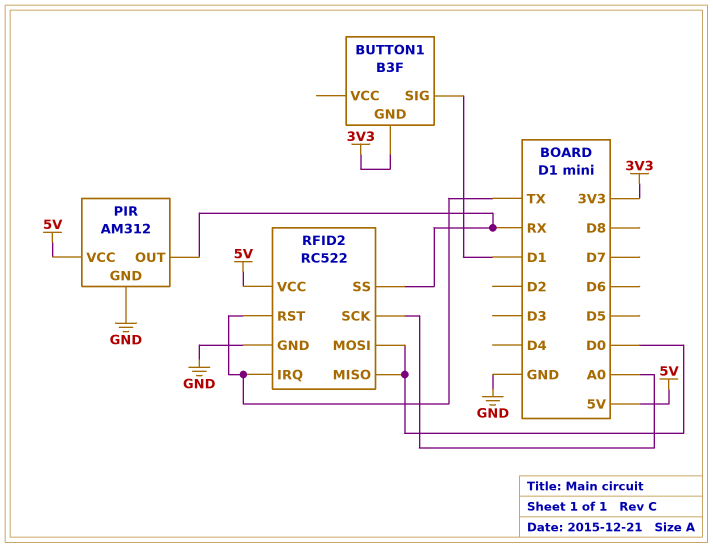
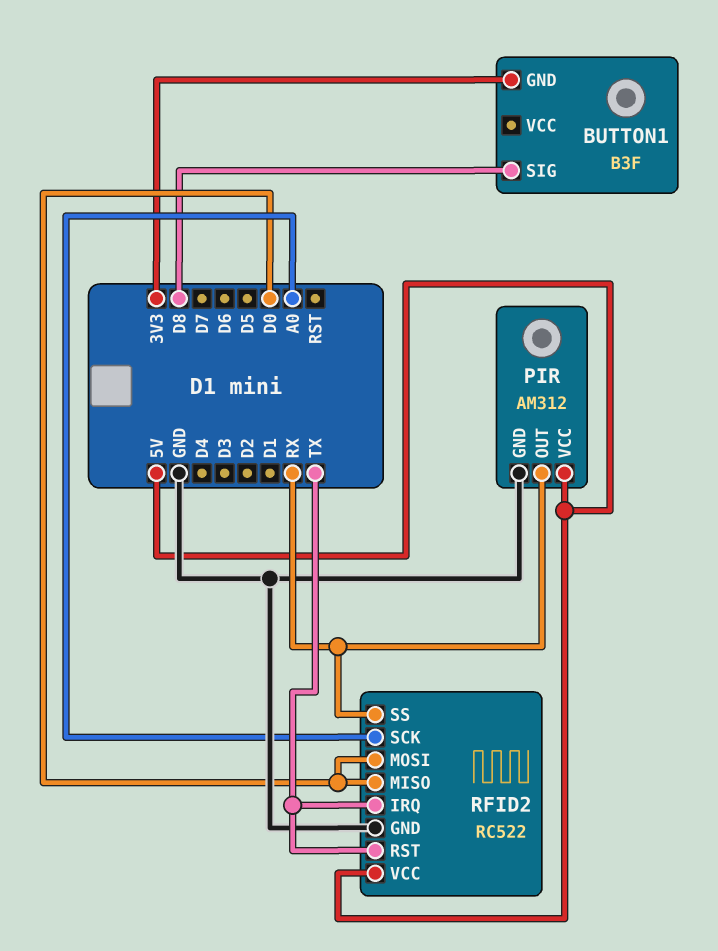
BUTTON1 pin SIG: D1 -> D8

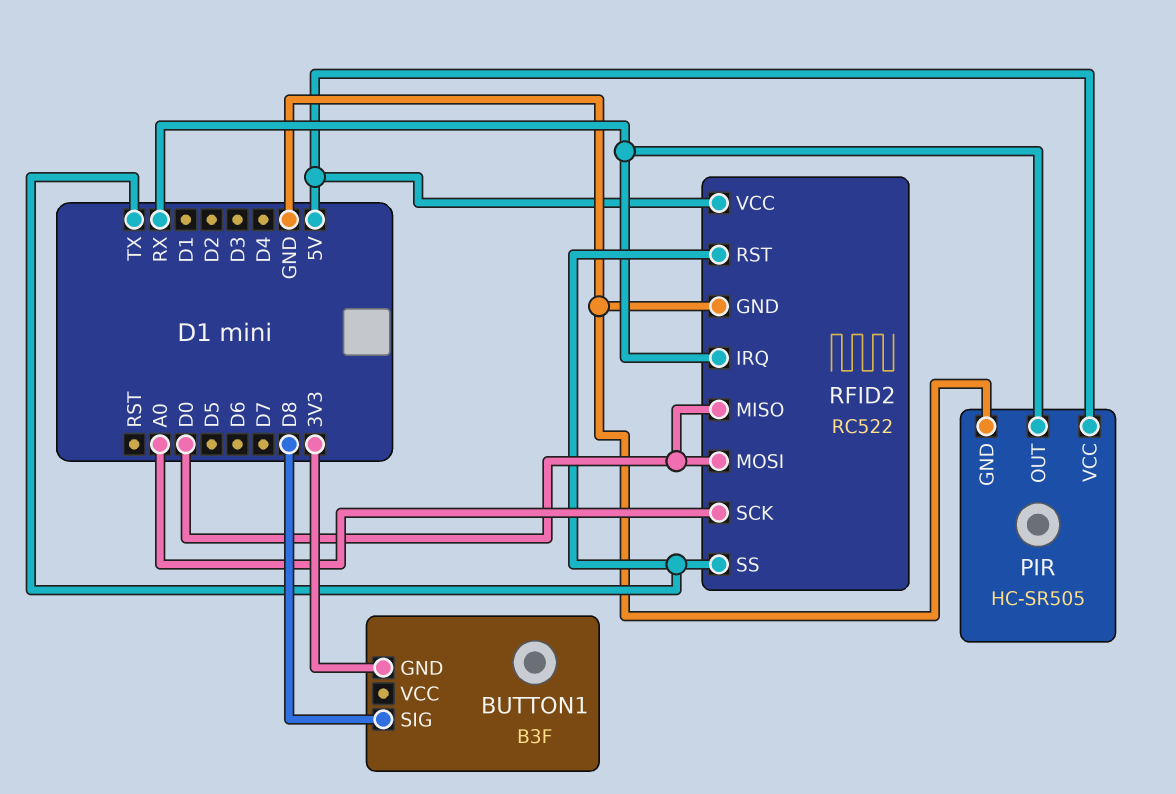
PIR: AM312 -> HC-SR505
RFID2 pin IRQ: TX -> RX
RFID2 pin SS: RX -> TX

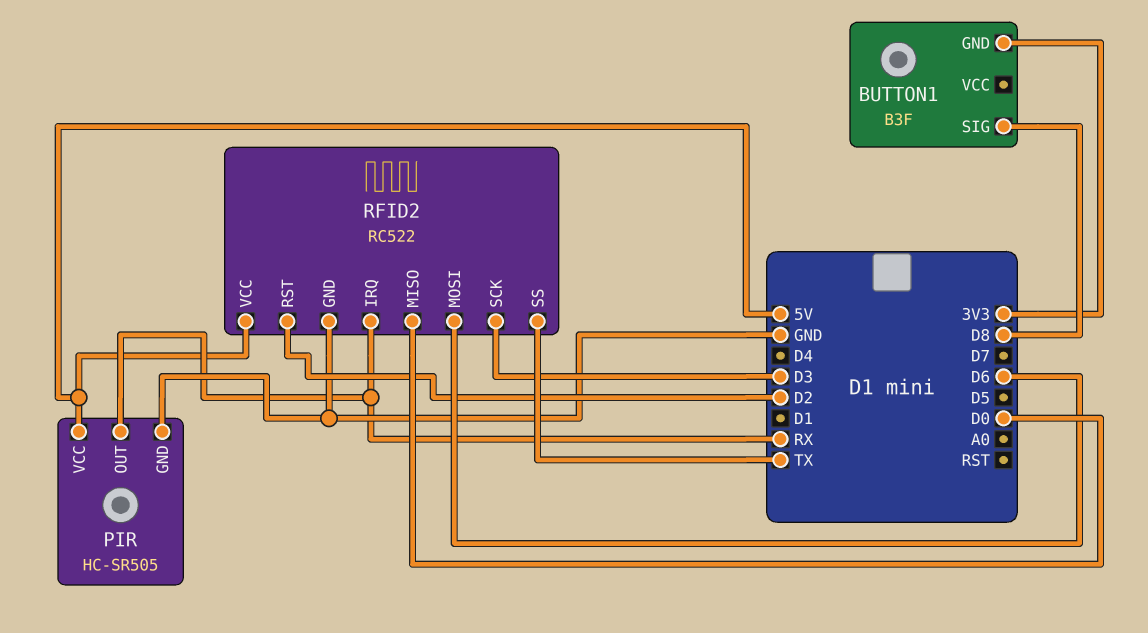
RFID2 pin MOSI: D0 -> D6
RFID2 pin RST: TX -> D2
RFID2 pin SCK: A0 -> D3

